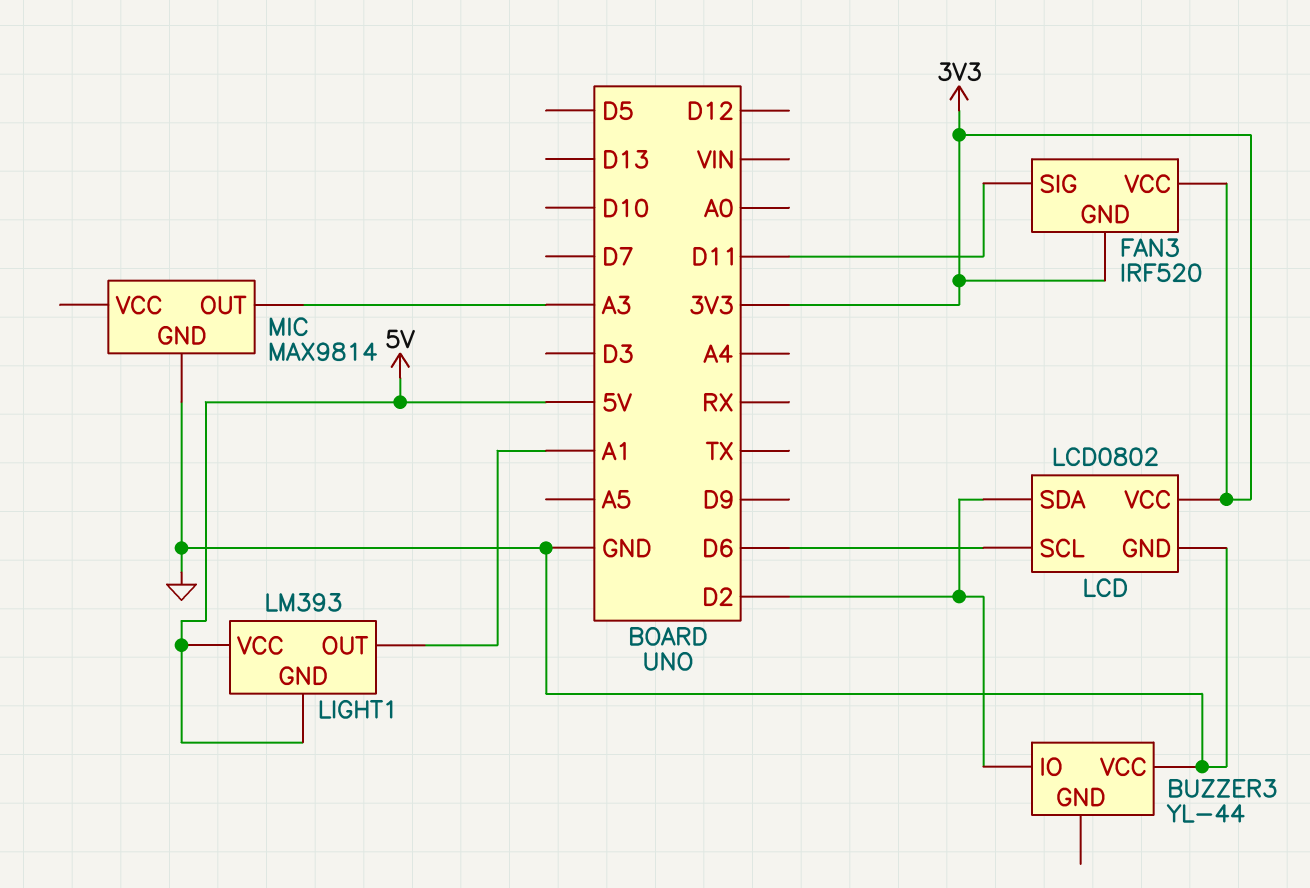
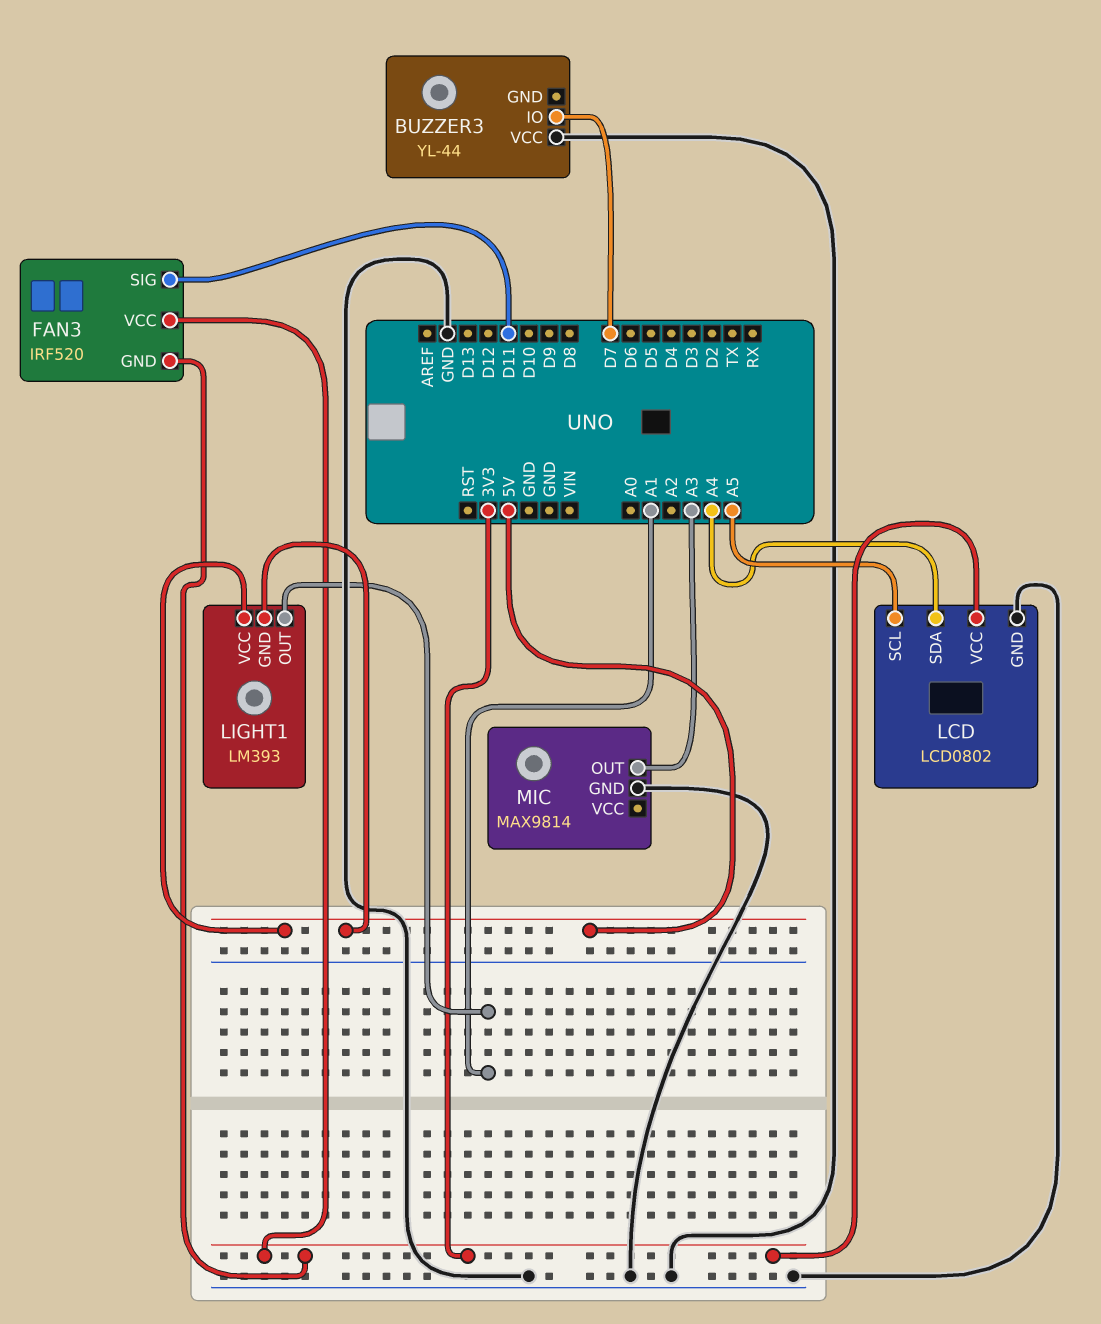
BUZZER3 pin IO: D2 -> D7
LCD pin SCL: D6 -> A5
LCD pin SDA: D2 -> A4

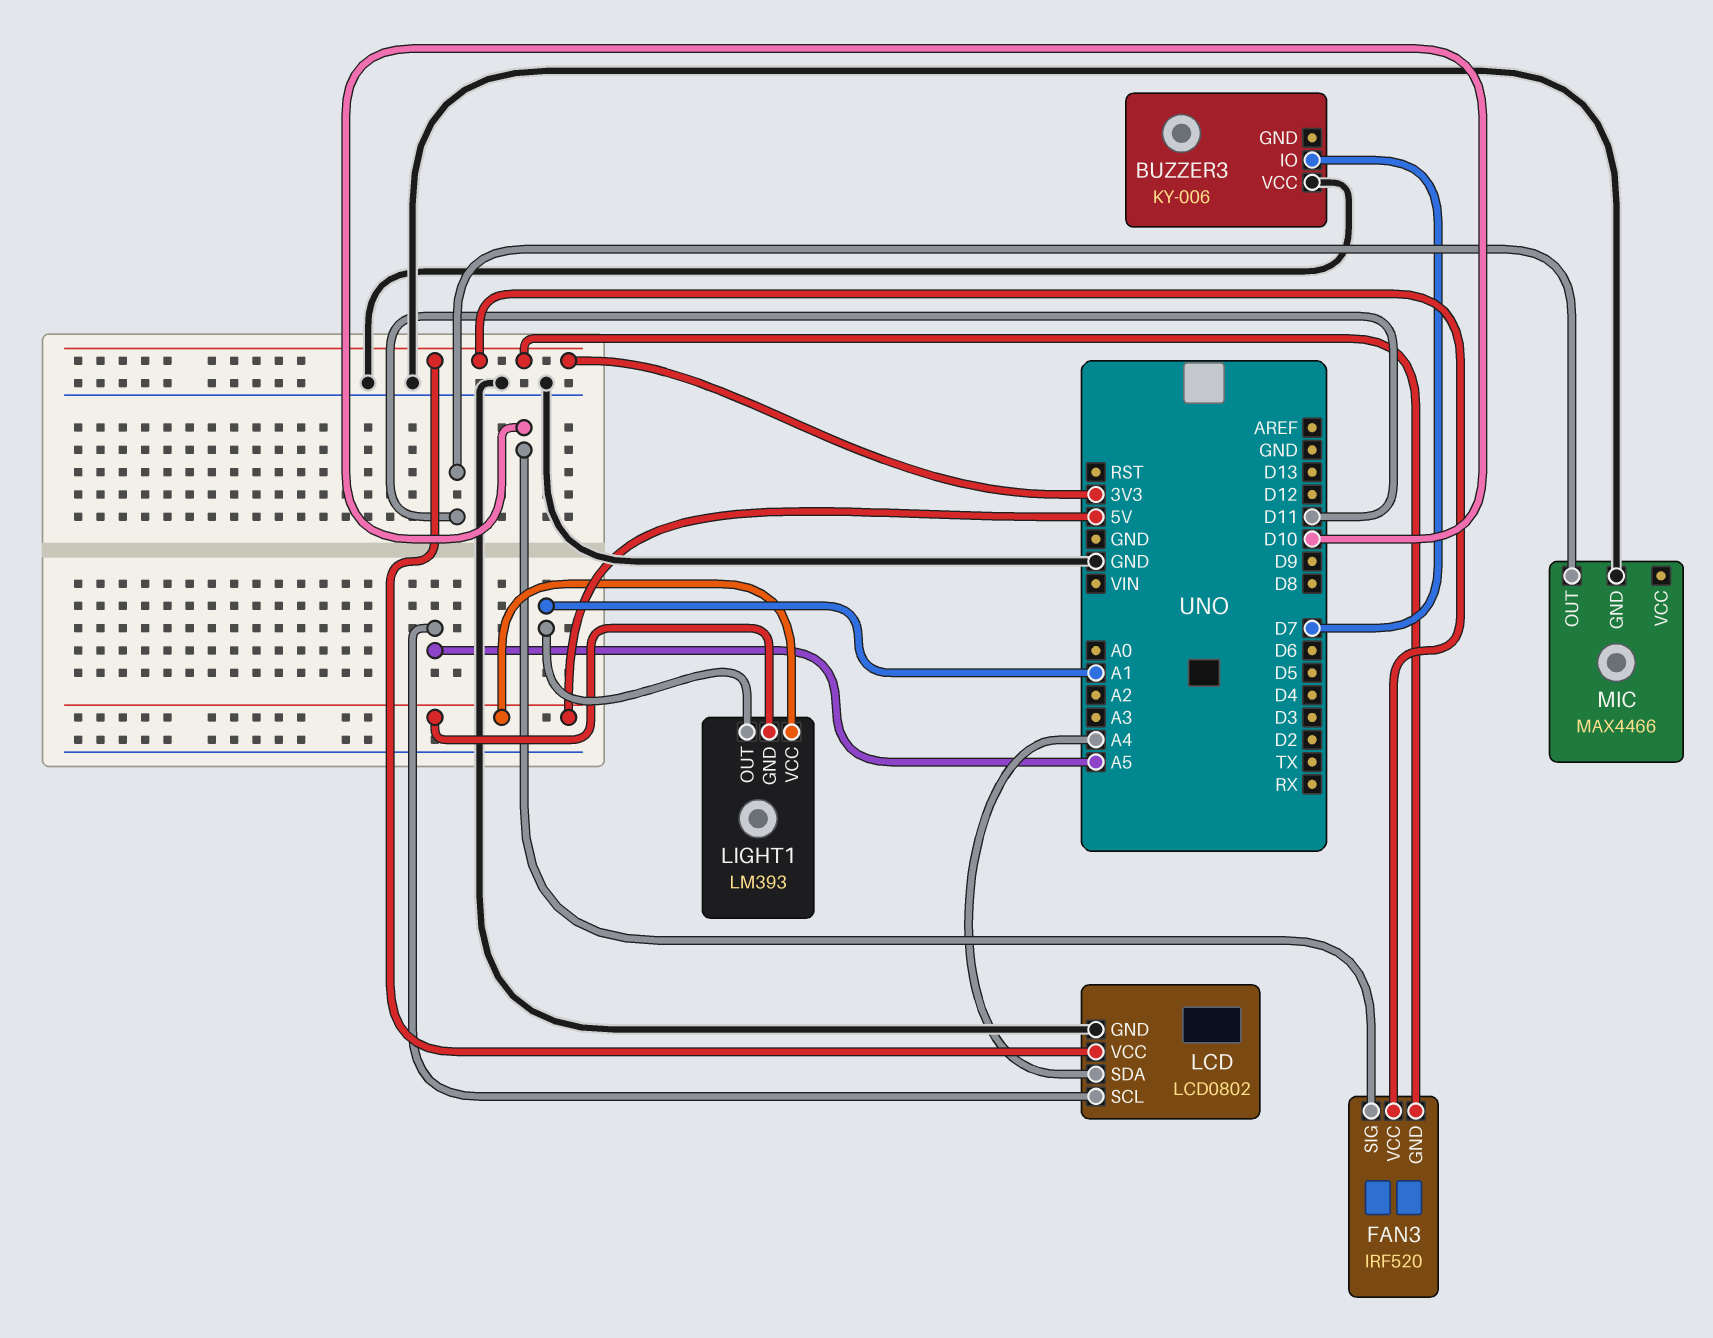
BUZZER3: YL-44 -> KY-006
FAN3 pin SIG: D11 -> D10
MIC: MAX9814 -> MAX4466
MIC pin OUT: A3 -> D11

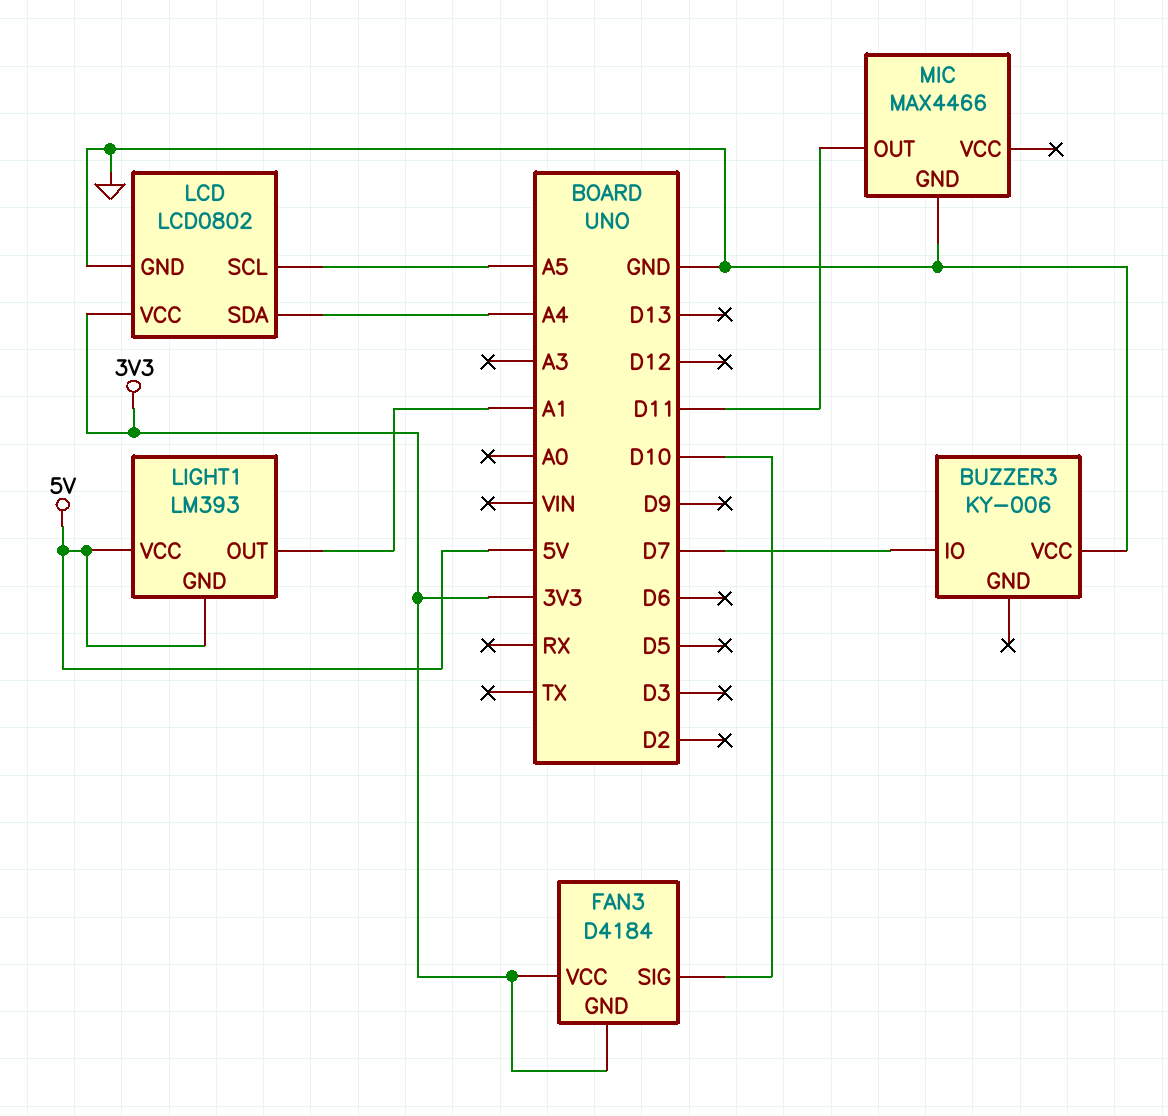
FAN3: IRF520 -> D4184

